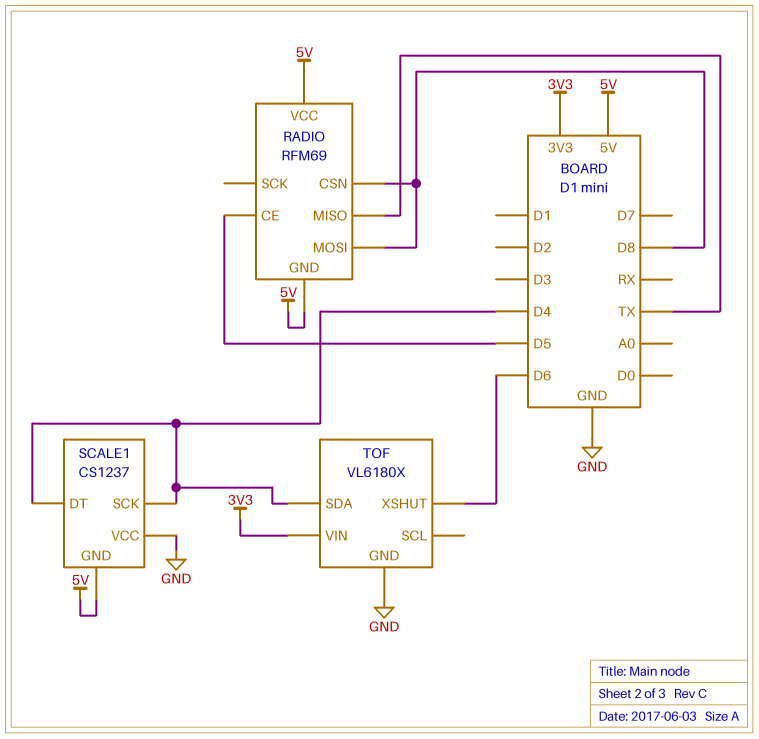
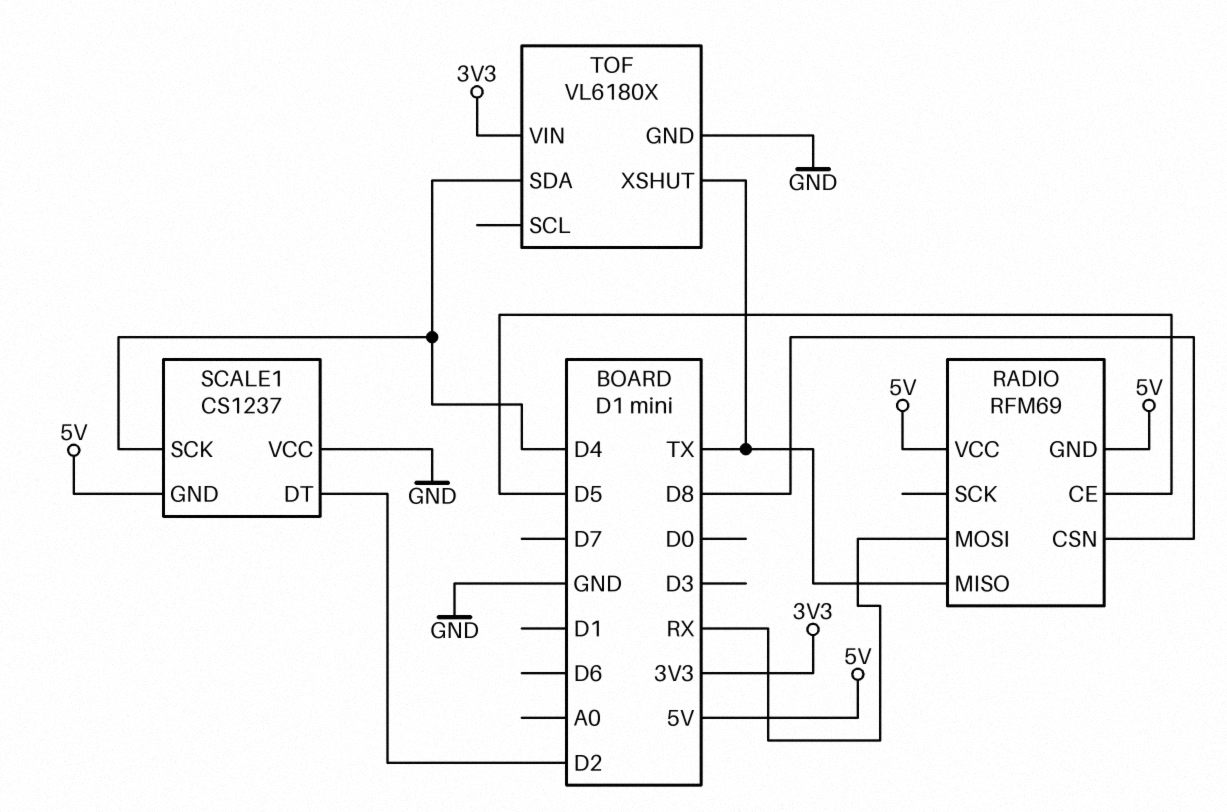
RADIO pin MOSI: D8 -> RX
SCALE1 pin DT: D4 -> D2
TOF pin XSHUT: D6 -> TX

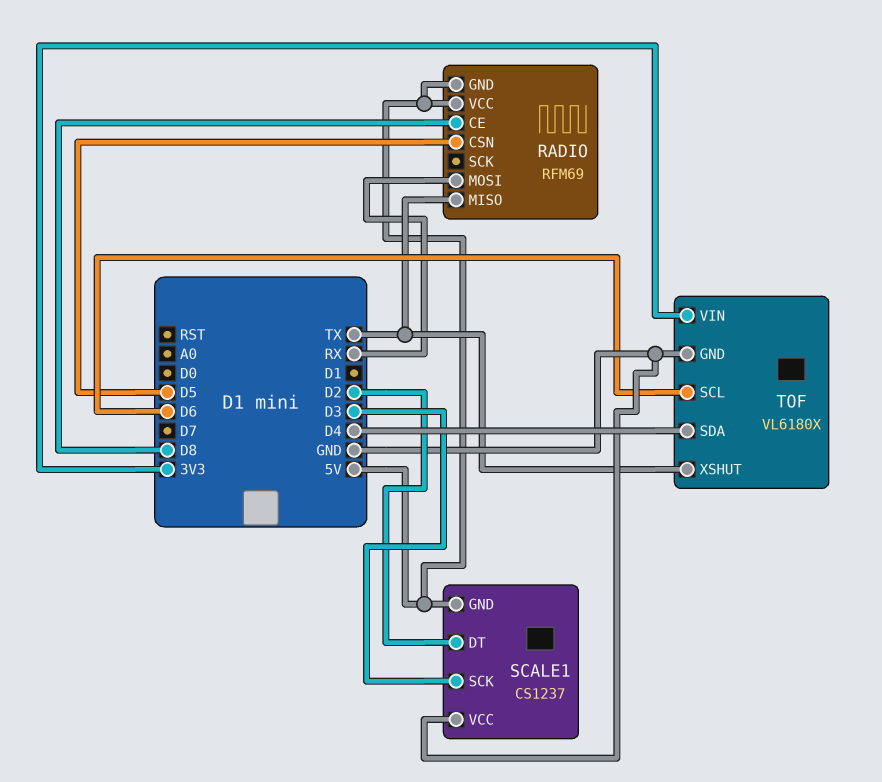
RADIO pin CE: D5 -> D8
RADIO pin CSN: D8 -> D5
SCALE1 pin SCK: D4 -> D3
TOF pin SCL: none -> D6

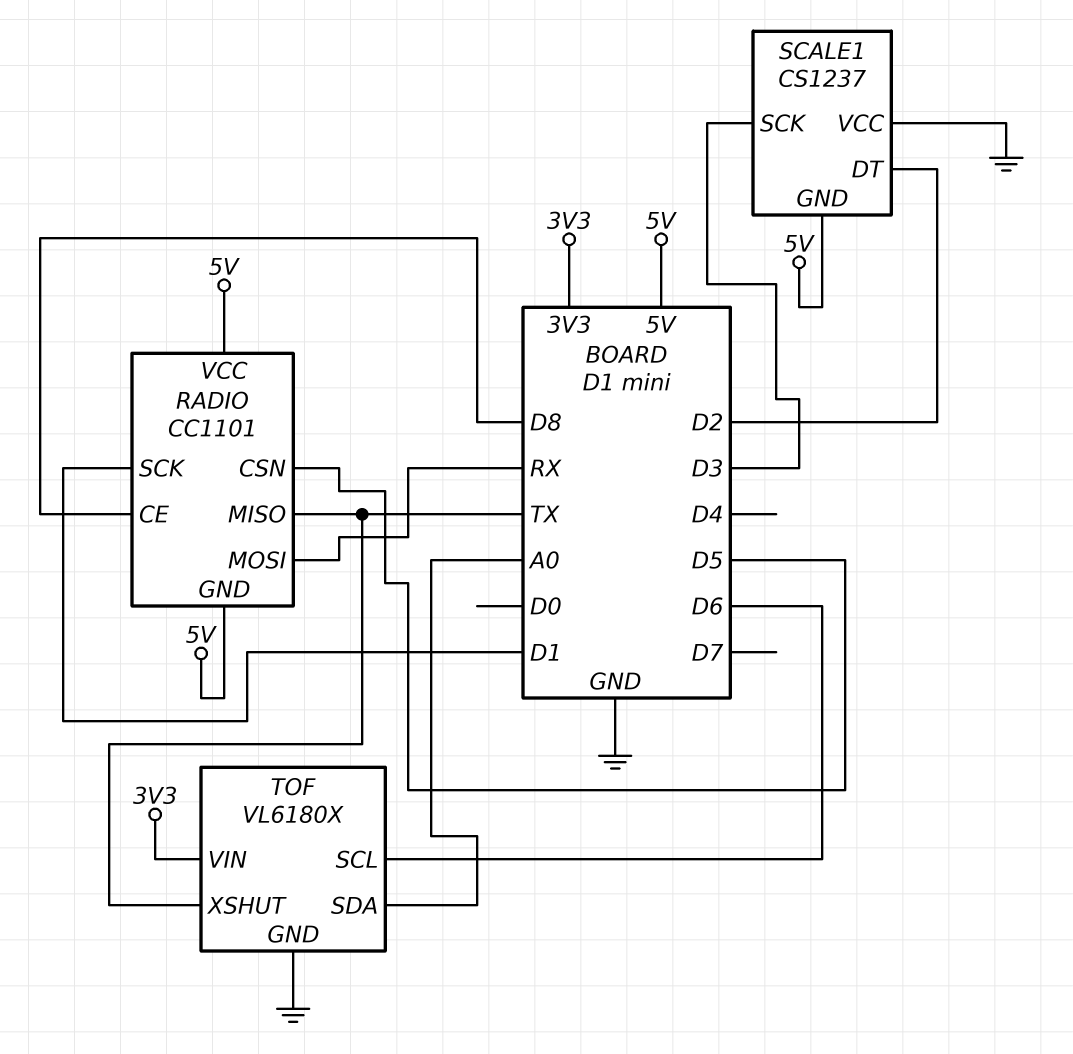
RADIO: RFM69 -> CC1101
RADIO pin SCK: none -> D1
TOF pin SDA: D4 -> A0

